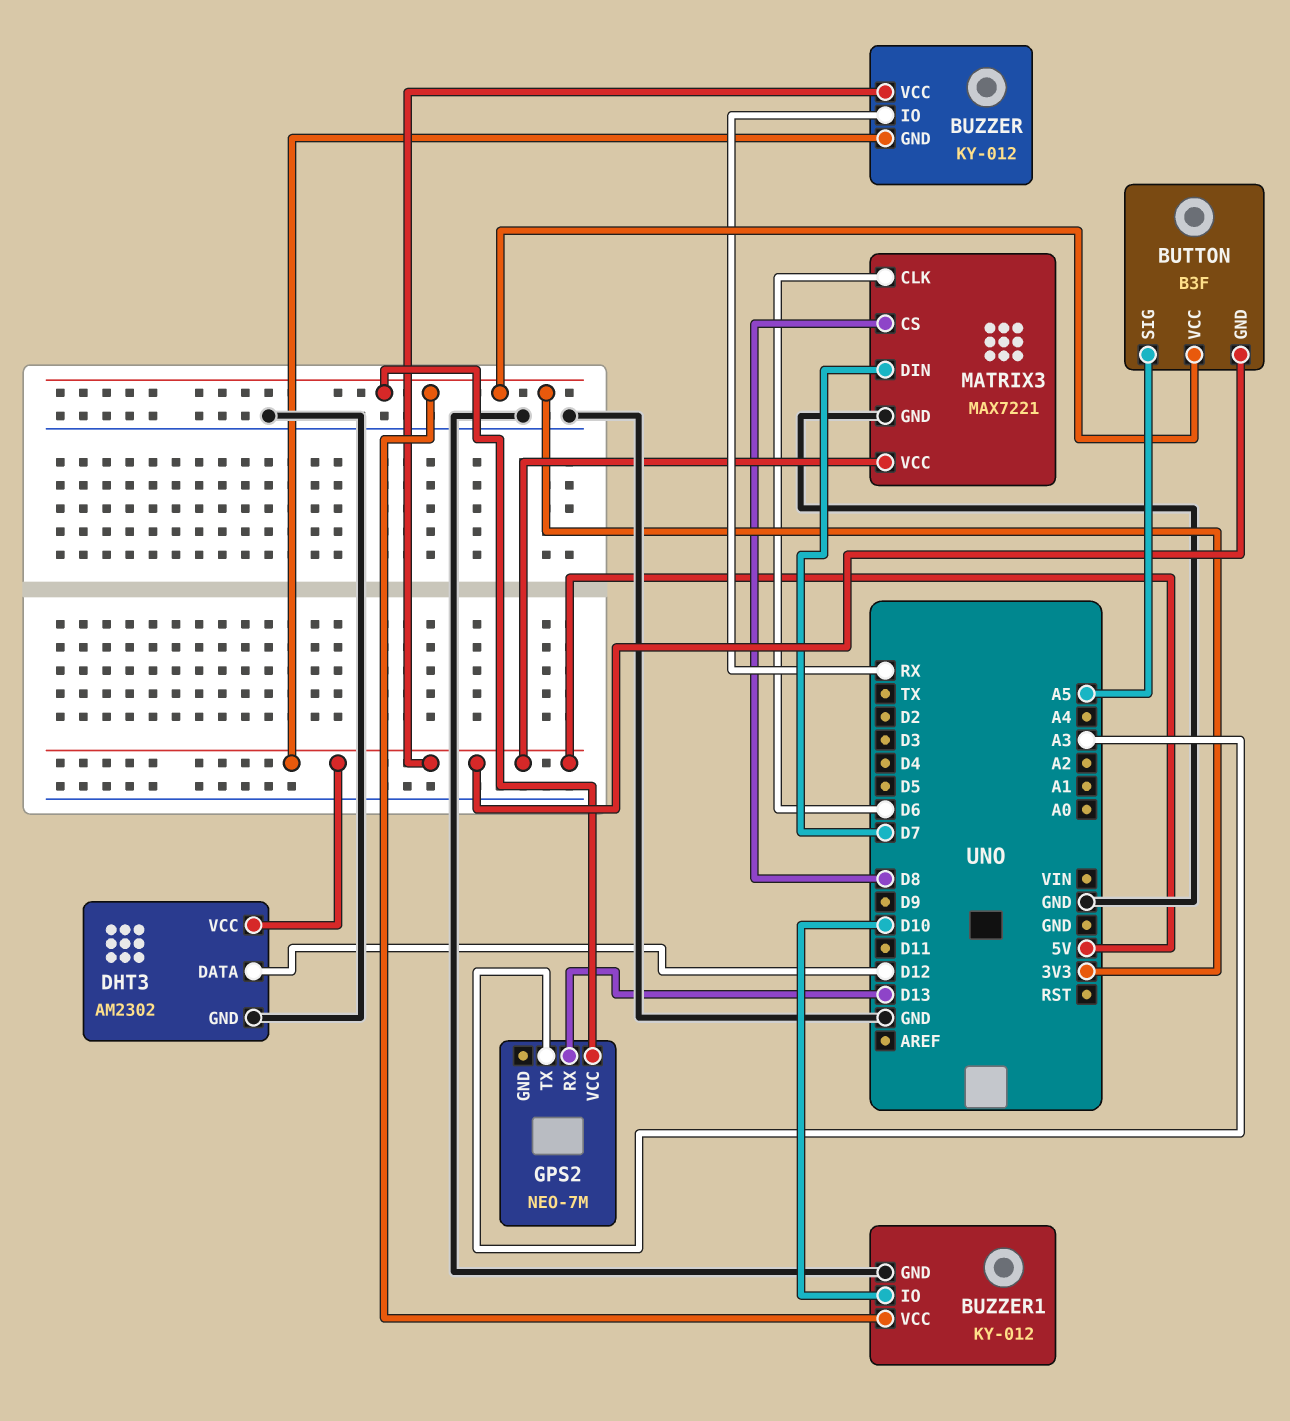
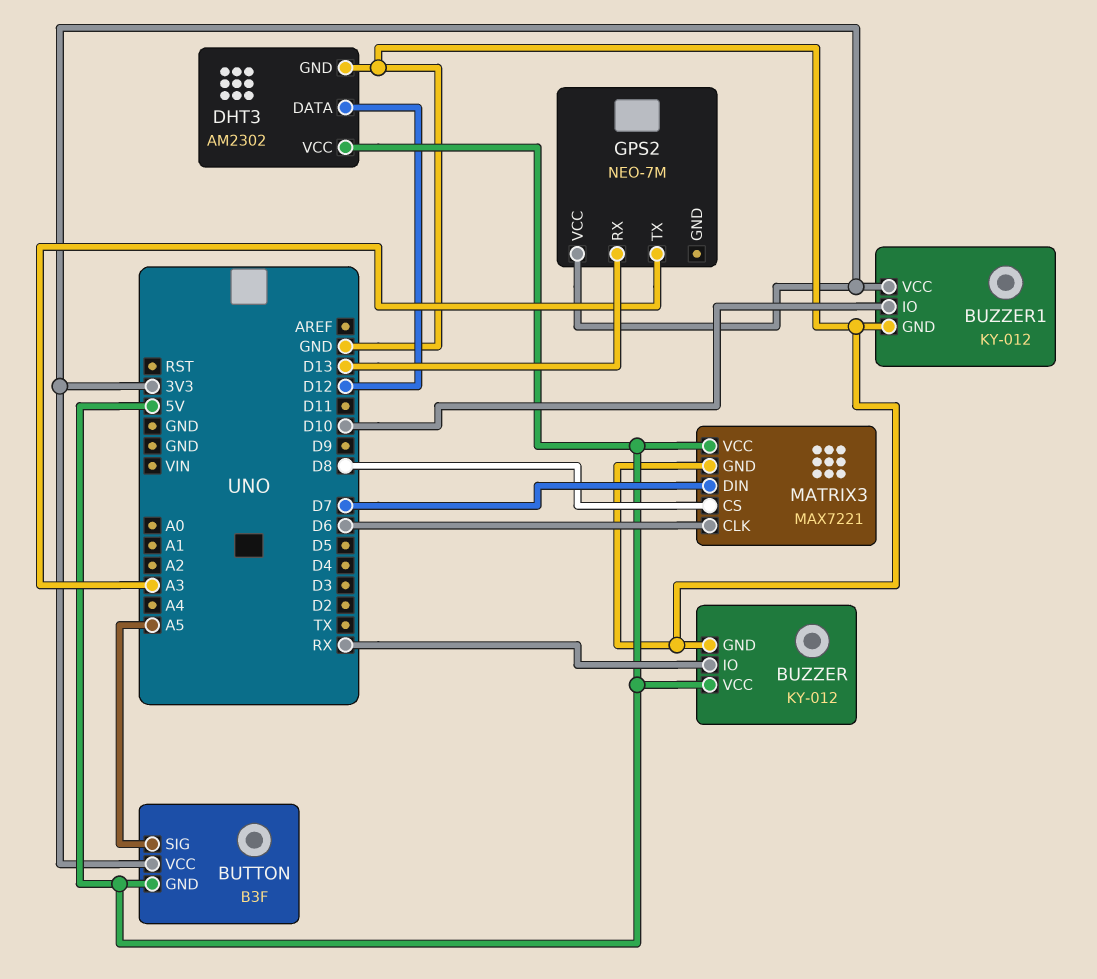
BUZZER pin GND: 5V -> GND

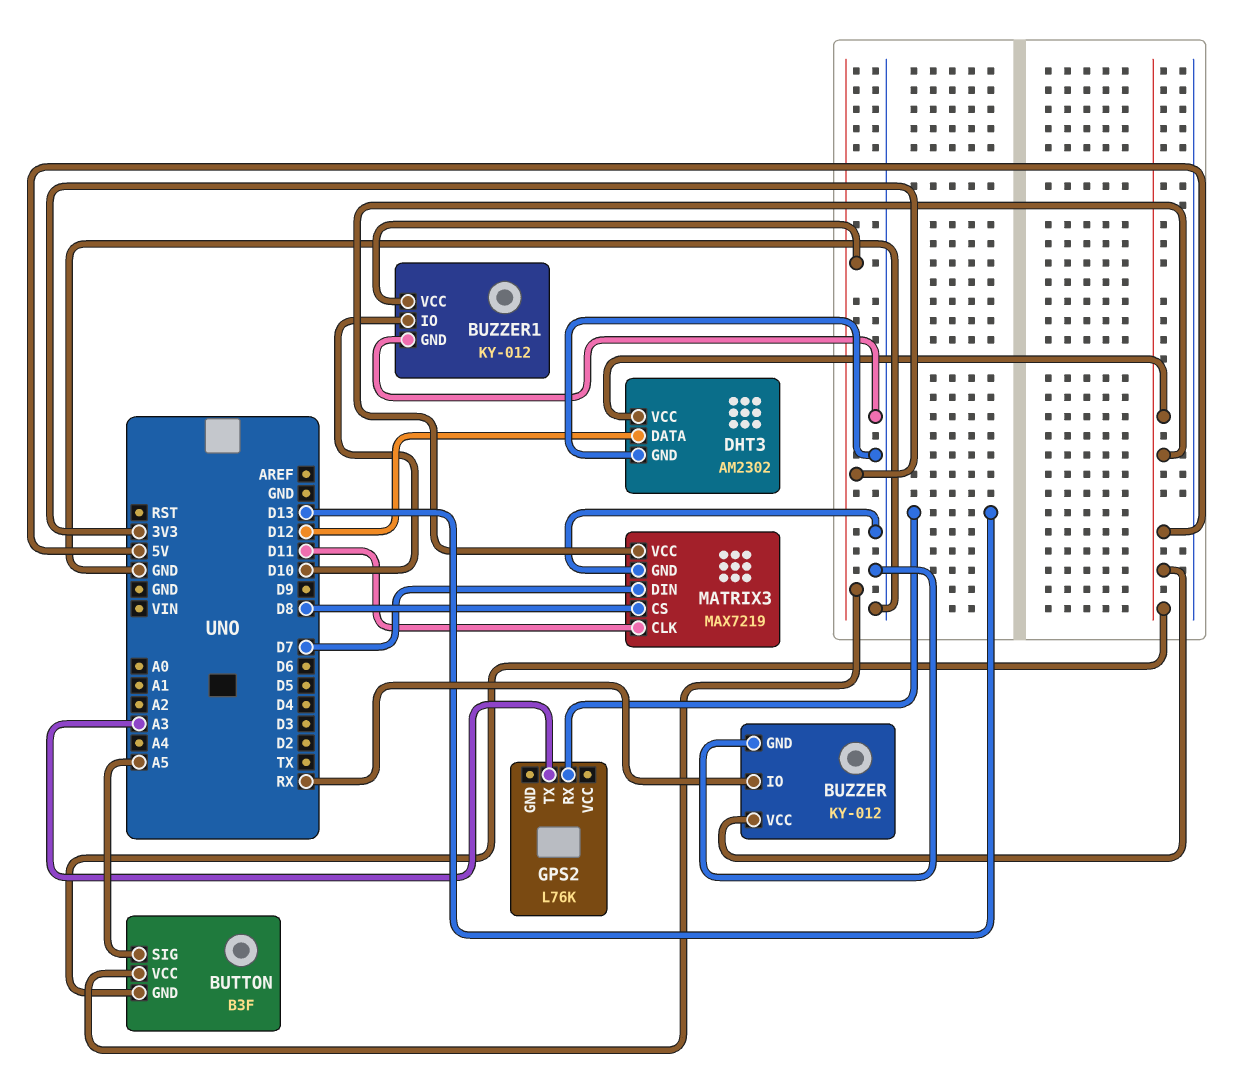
GPS2: NEO-7M -> L76K
GPS2 pin VCC: 3V3 -> none
MATRIX3: MAX7221 -> MAX7219
MATRIX3 pin CLK: D6 -> D11

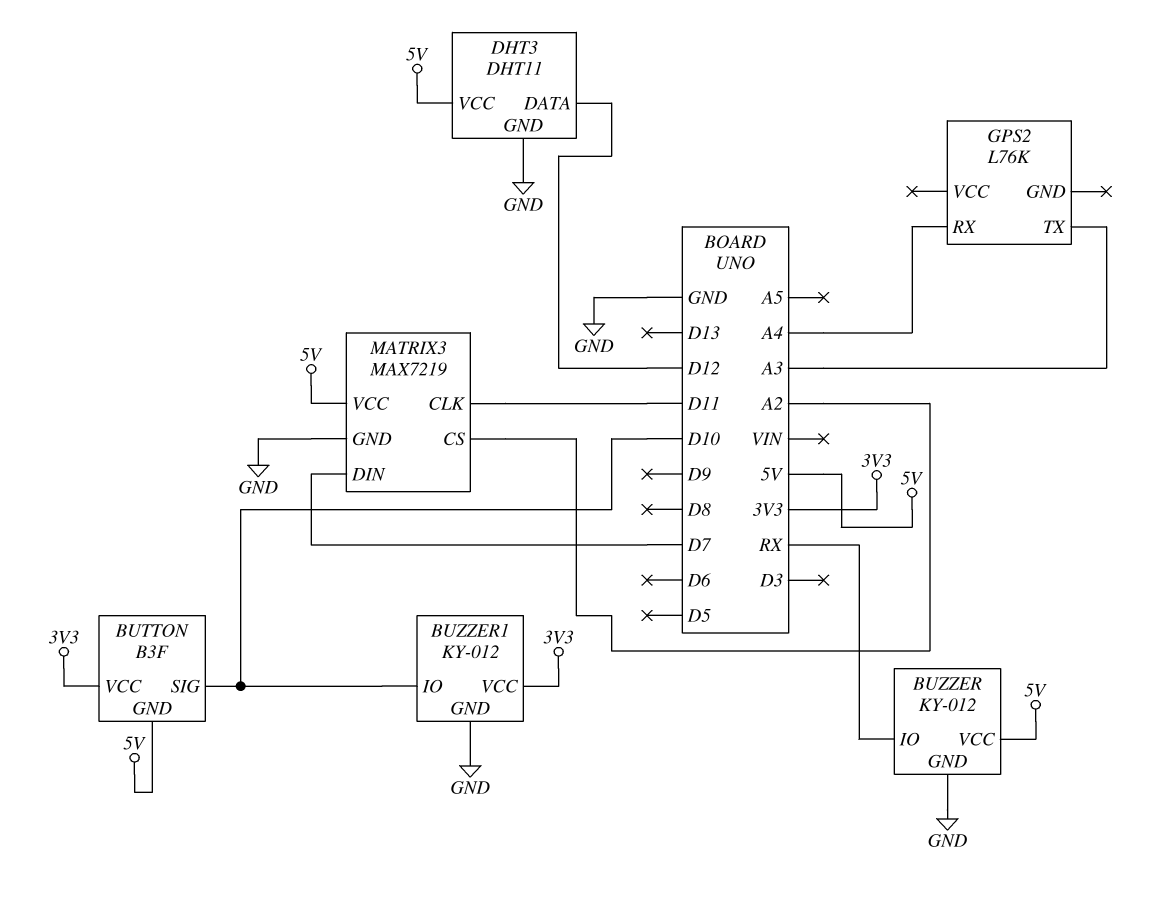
BUTTON pin SIG: A5 -> D10
DHT3: AM2302 -> DHT11
GPS2 pin RX: D13 -> A4
MATRIX3 pin CS: D8 -> A2

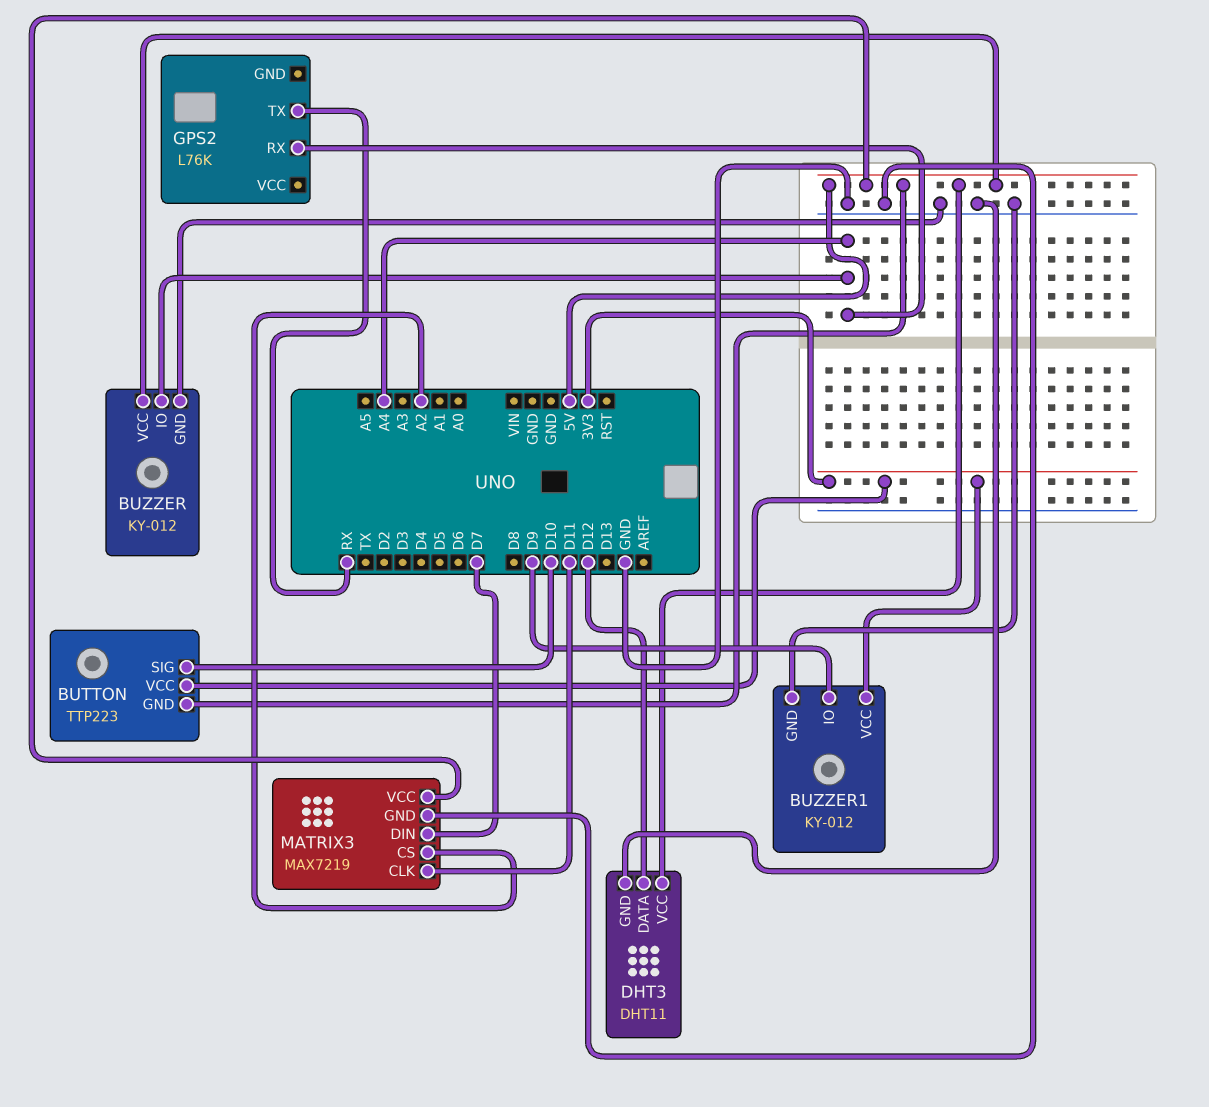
BUTTON: B3F -> TTP223
BUZZER pin IO: RX -> A4
BUZZER1 pin IO: D10 -> D9
GPS2 pin TX: A3 -> RX

